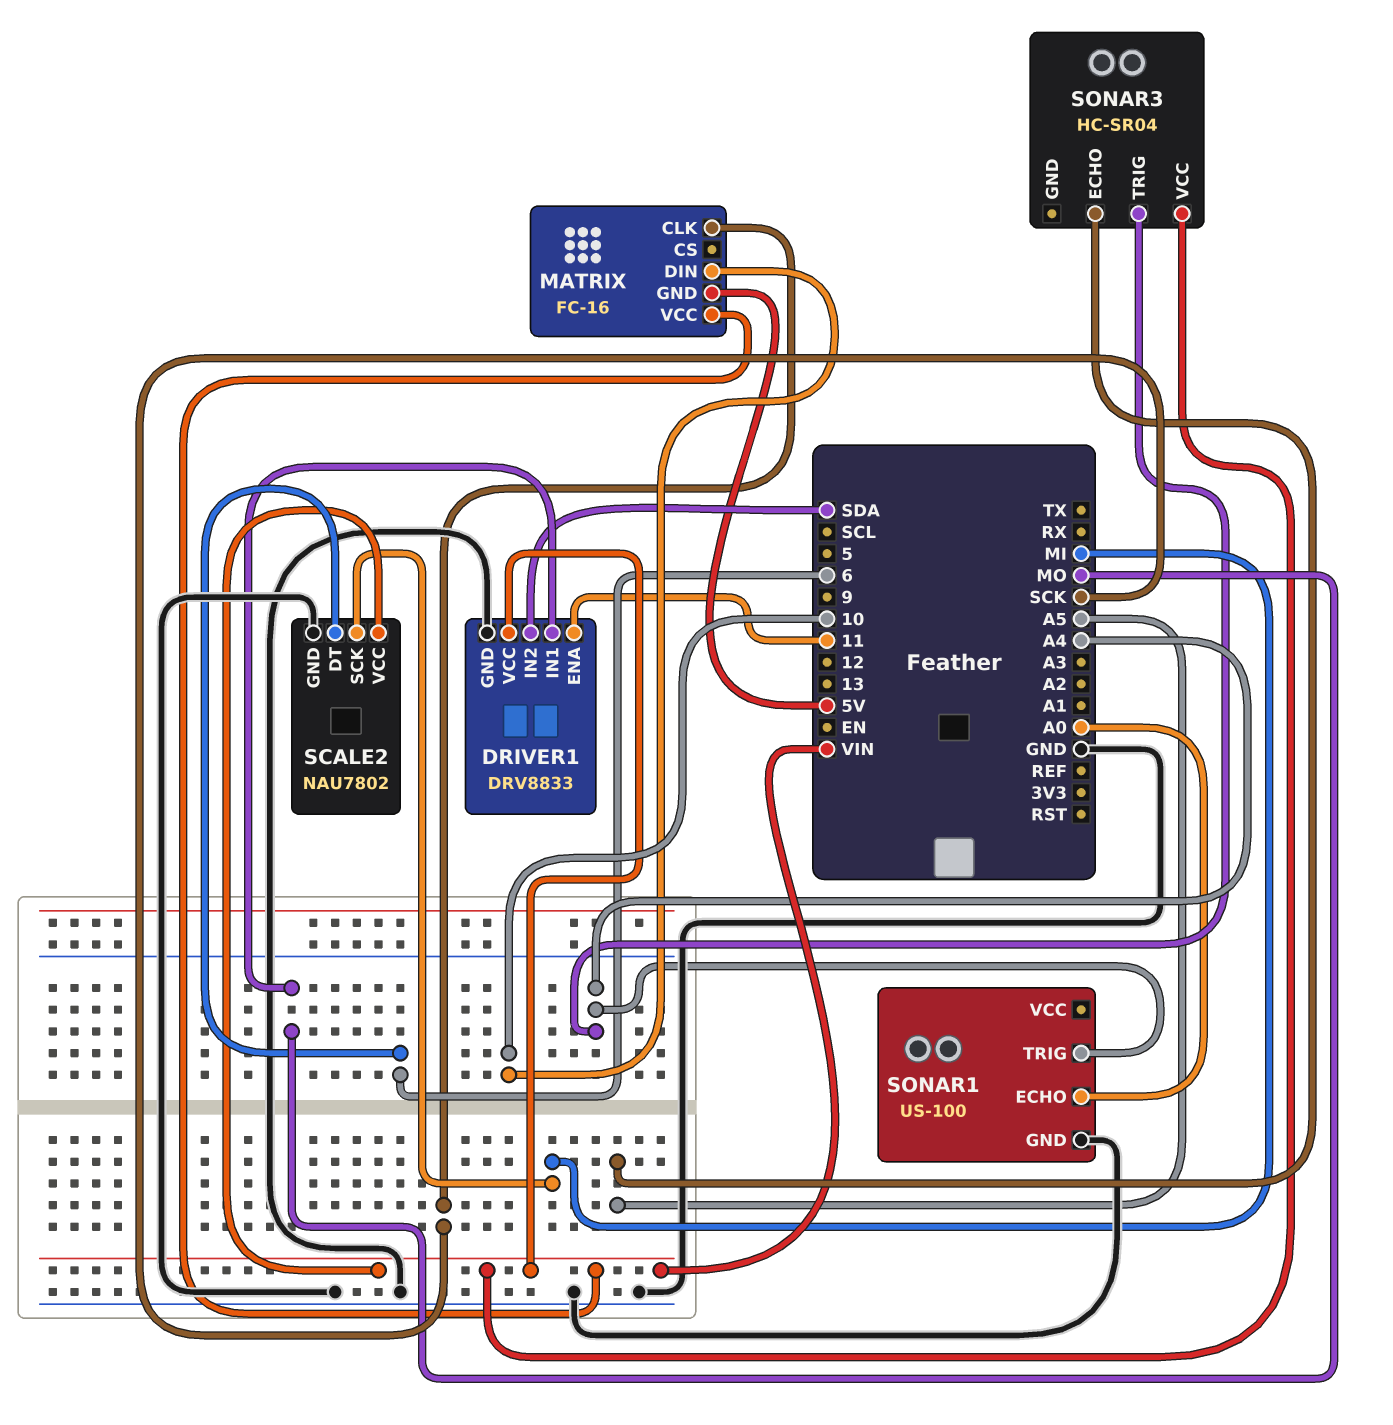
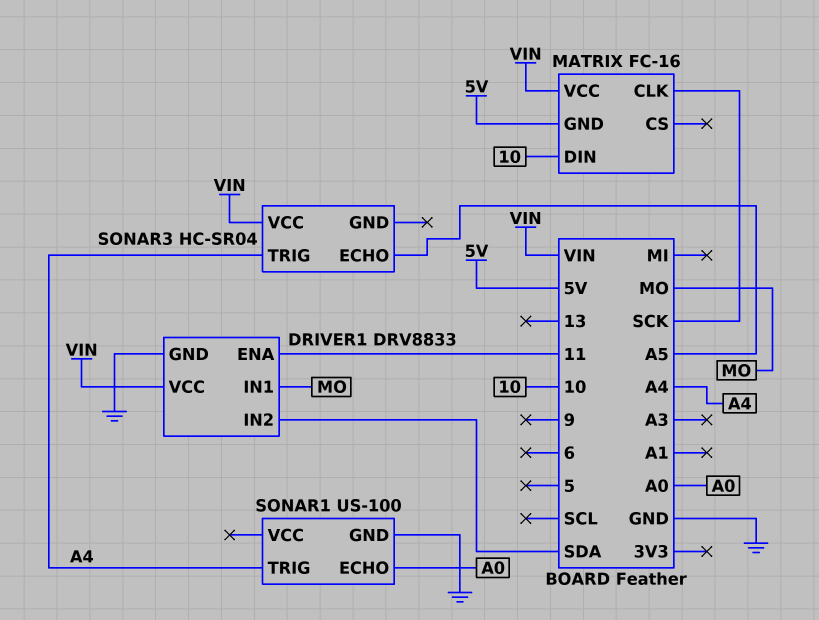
SCALE2: NAU7802 -> none
SCALE2 pin DT: 6 -> none
SCALE2 pin GND: GND -> none
SCALE2 pin SCK: MI -> none
SCALE2 pin VCC: VIN -> none

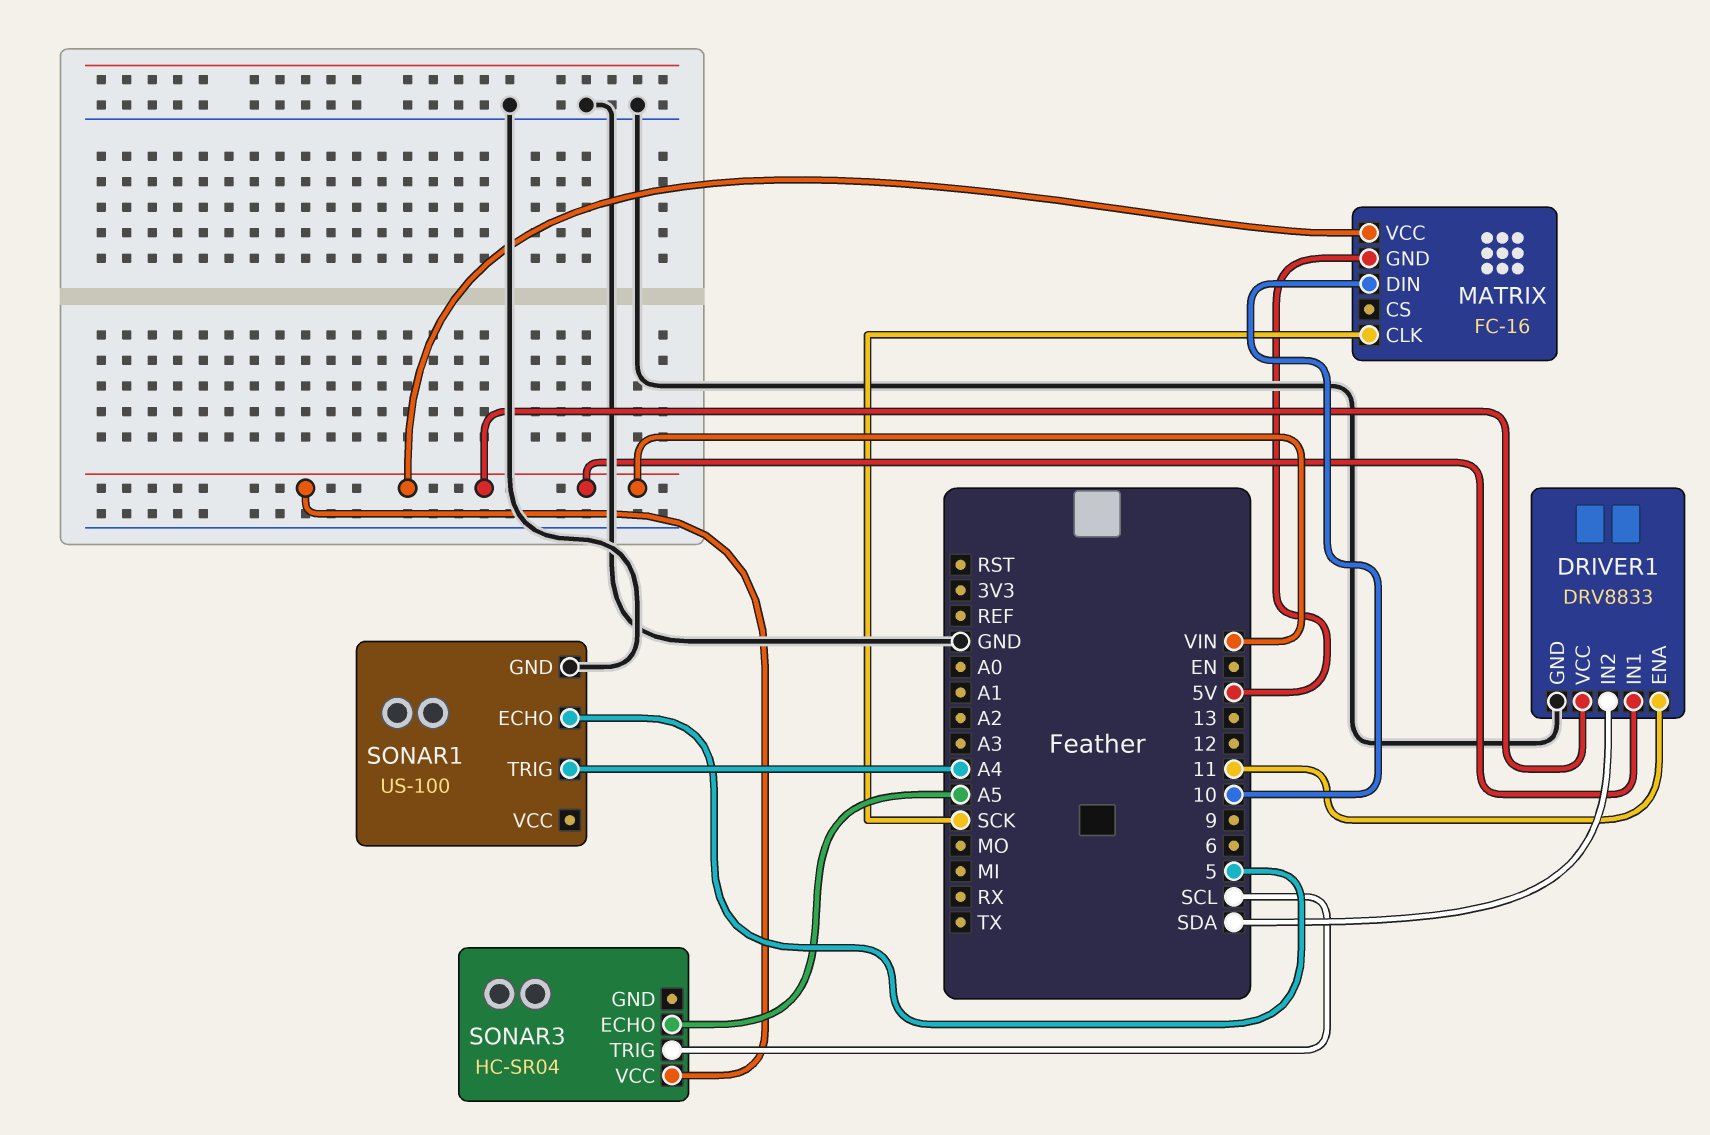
DRIVER1 pin IN1: MO -> VIN
SONAR1 pin ECHO: A0 -> 5
SONAR3 pin TRIG: A4 -> SCL

